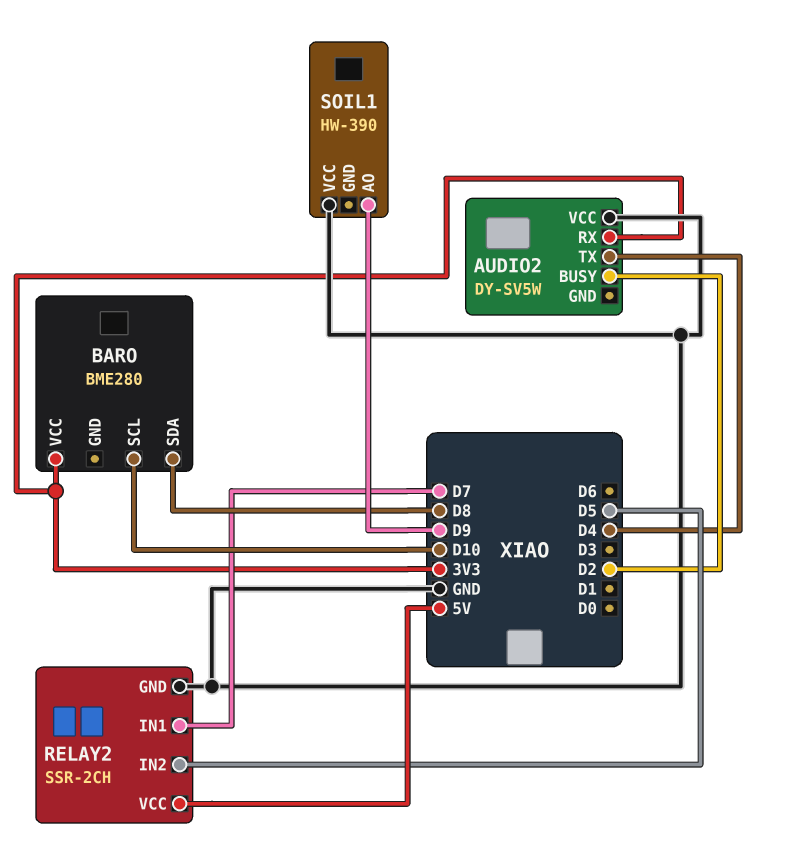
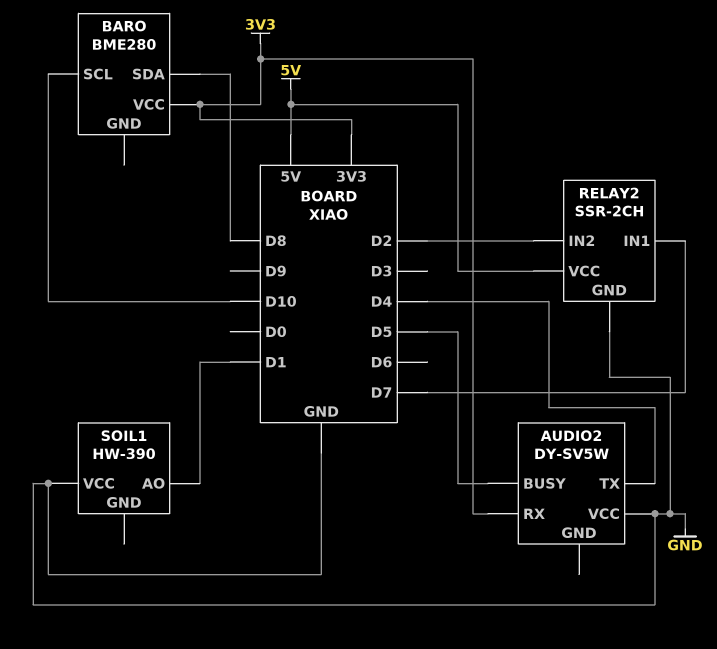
AUDIO2 pin BUSY: D2 -> D5
RELAY2 pin IN2: D5 -> D2
SOIL1 pin AO: D9 -> D1

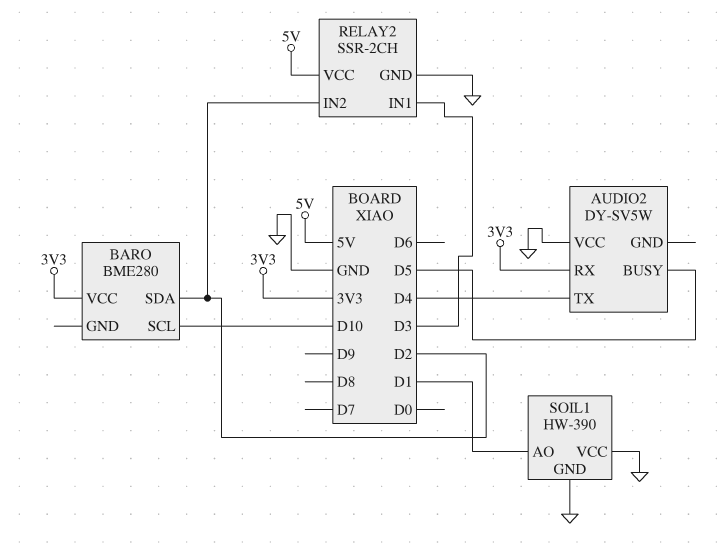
BARO pin SDA: D8 -> D2
RELAY2 pin IN1: D7 -> D3
SOIL1 pin GND: none -> GND

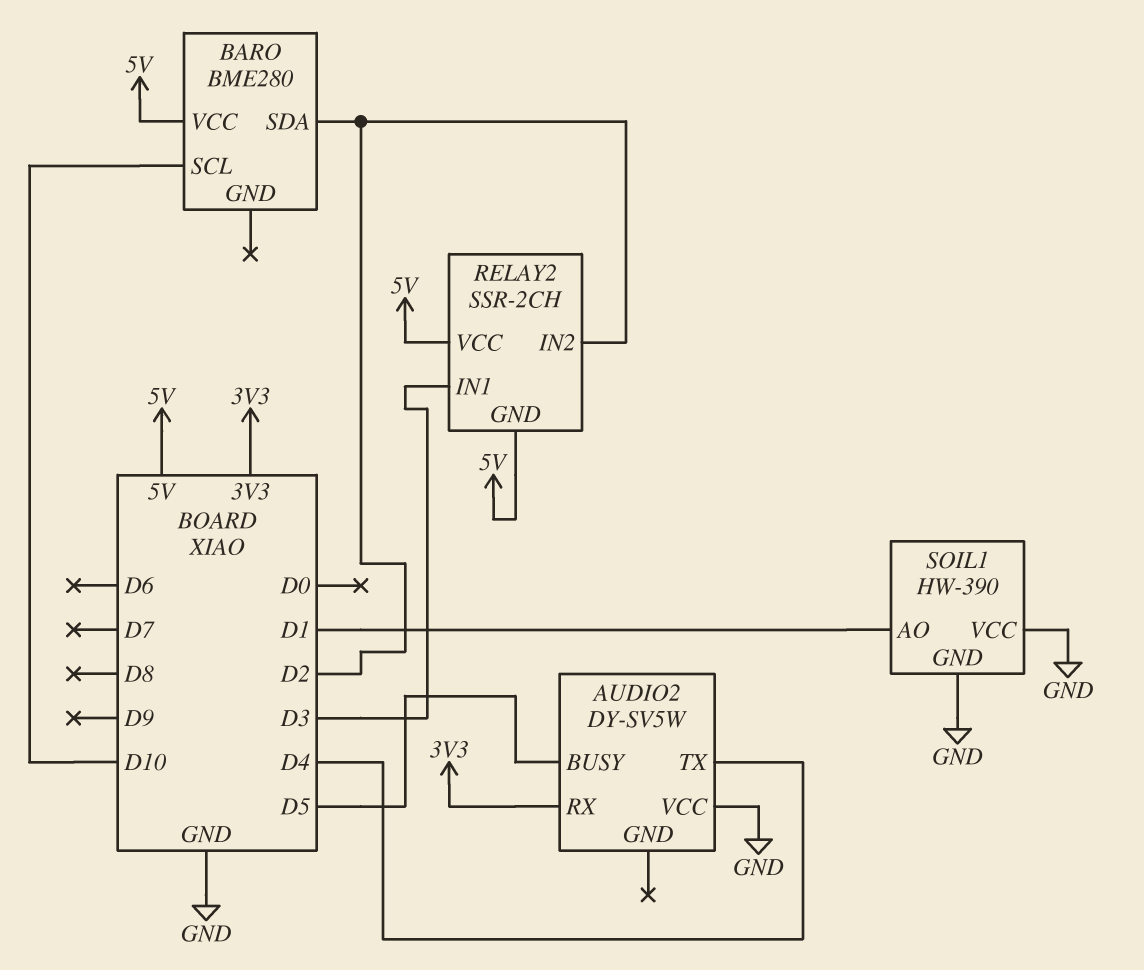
BARO pin VCC: 3V3 -> 5V
RELAY2 pin GND: GND -> 5V

